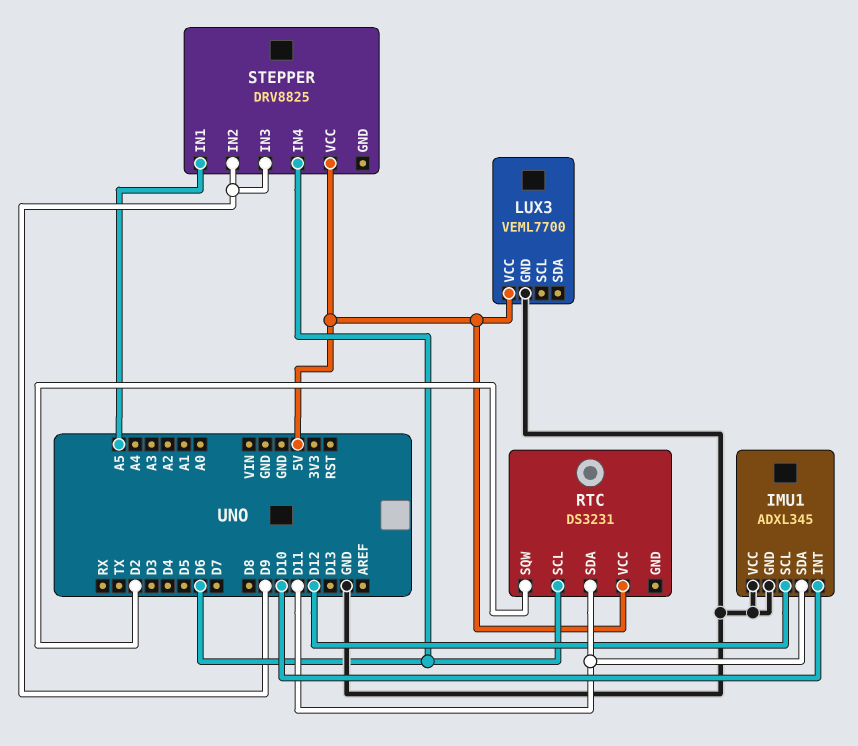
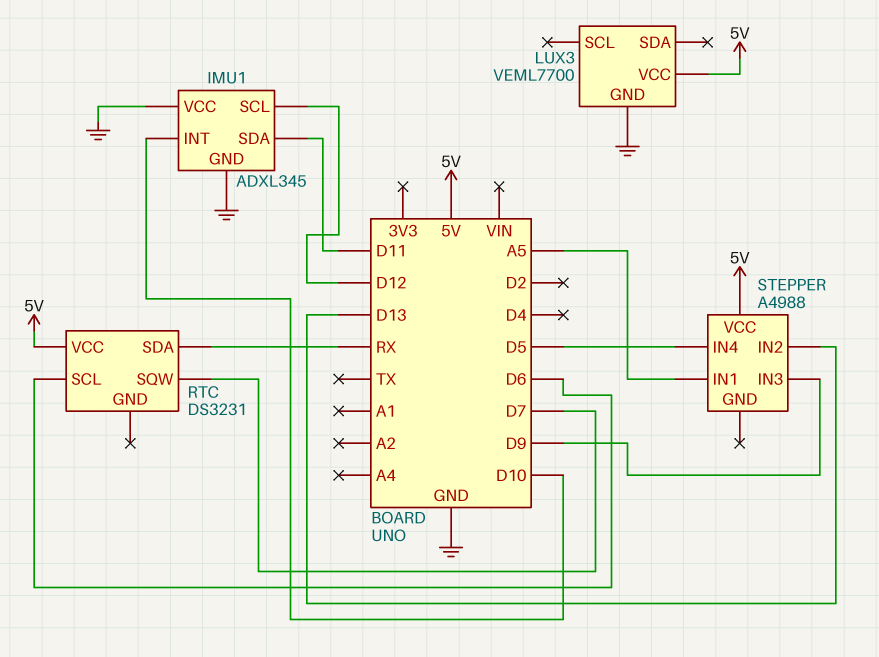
RTC pin SDA: D11 -> RX
RTC pin SQW: D2 -> D7
STEPPER: DRV8825 -> A4988
STEPPER pin IN2: D9 -> D13
STEPPER pin IN4: D6 -> D5

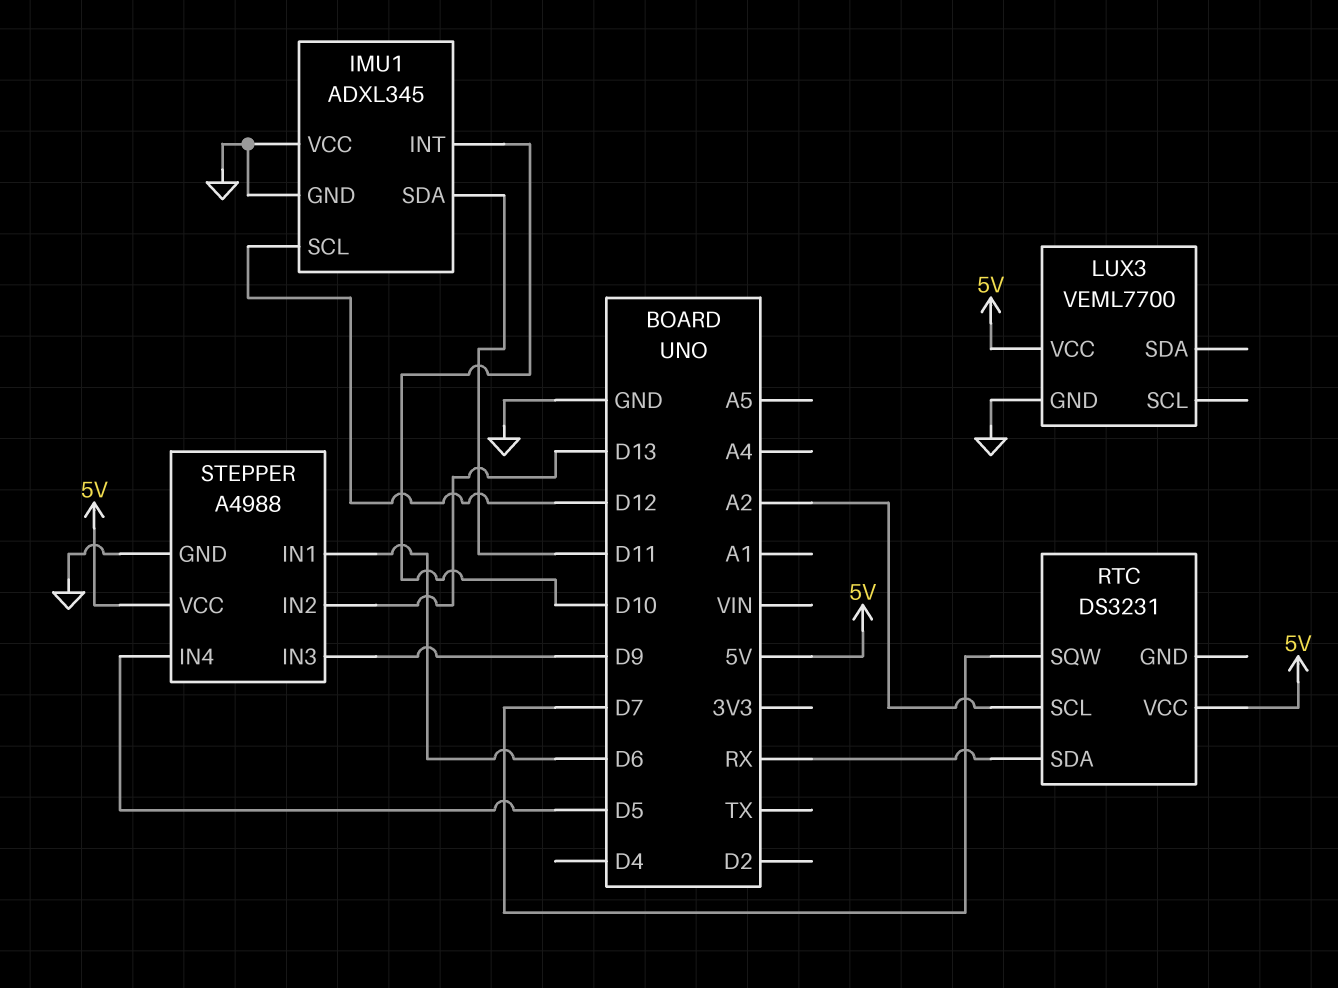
RTC pin SCL: D6 -> A2
STEPPER pin GND: none -> GND
STEPPER pin IN1: A5 -> D6

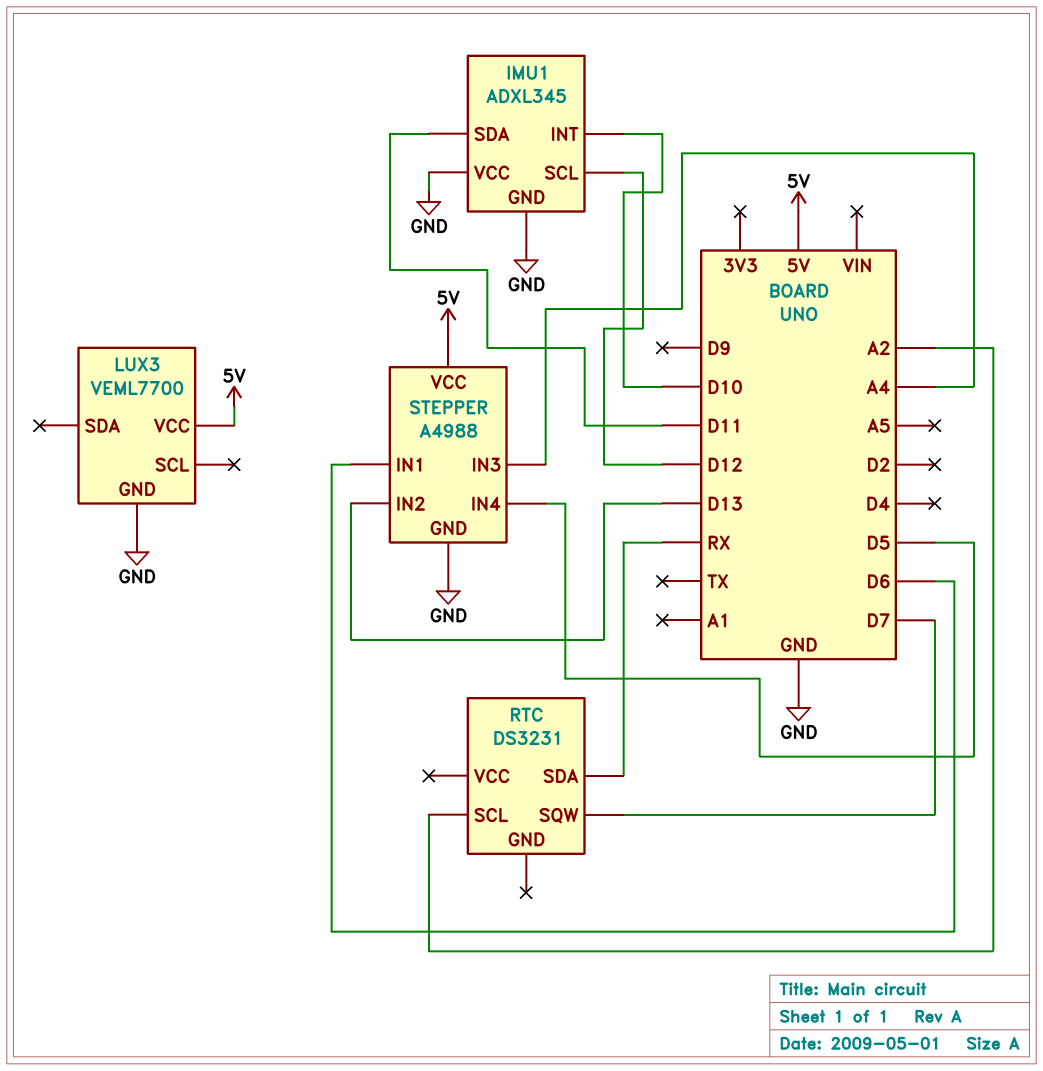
RTC pin VCC: 5V -> none
STEPPER pin IN3: D9 -> A4

